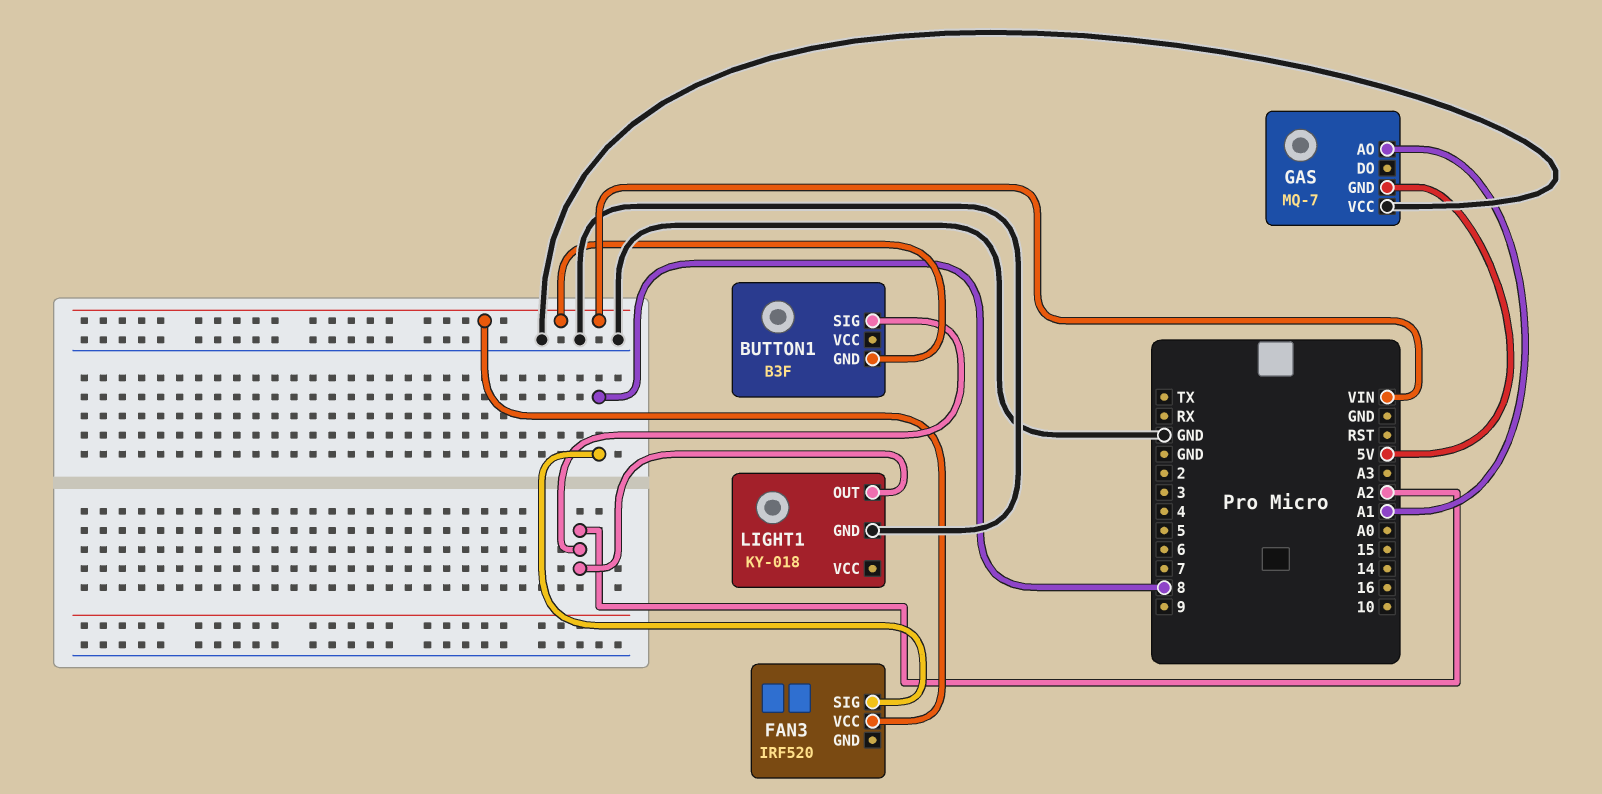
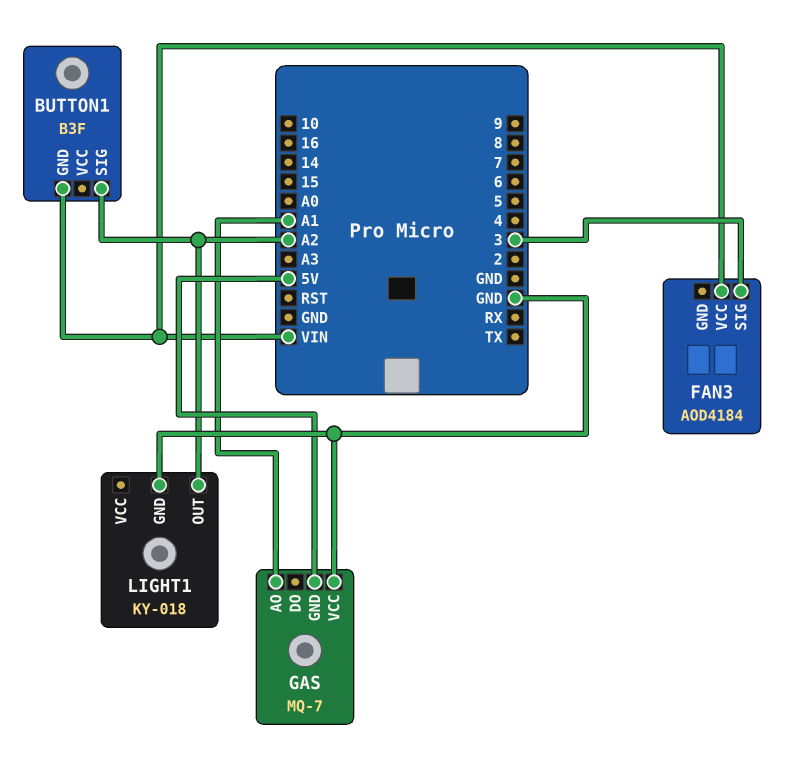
FAN3: IRF520 -> AOD4184
FAN3 pin SIG: 8 -> 3

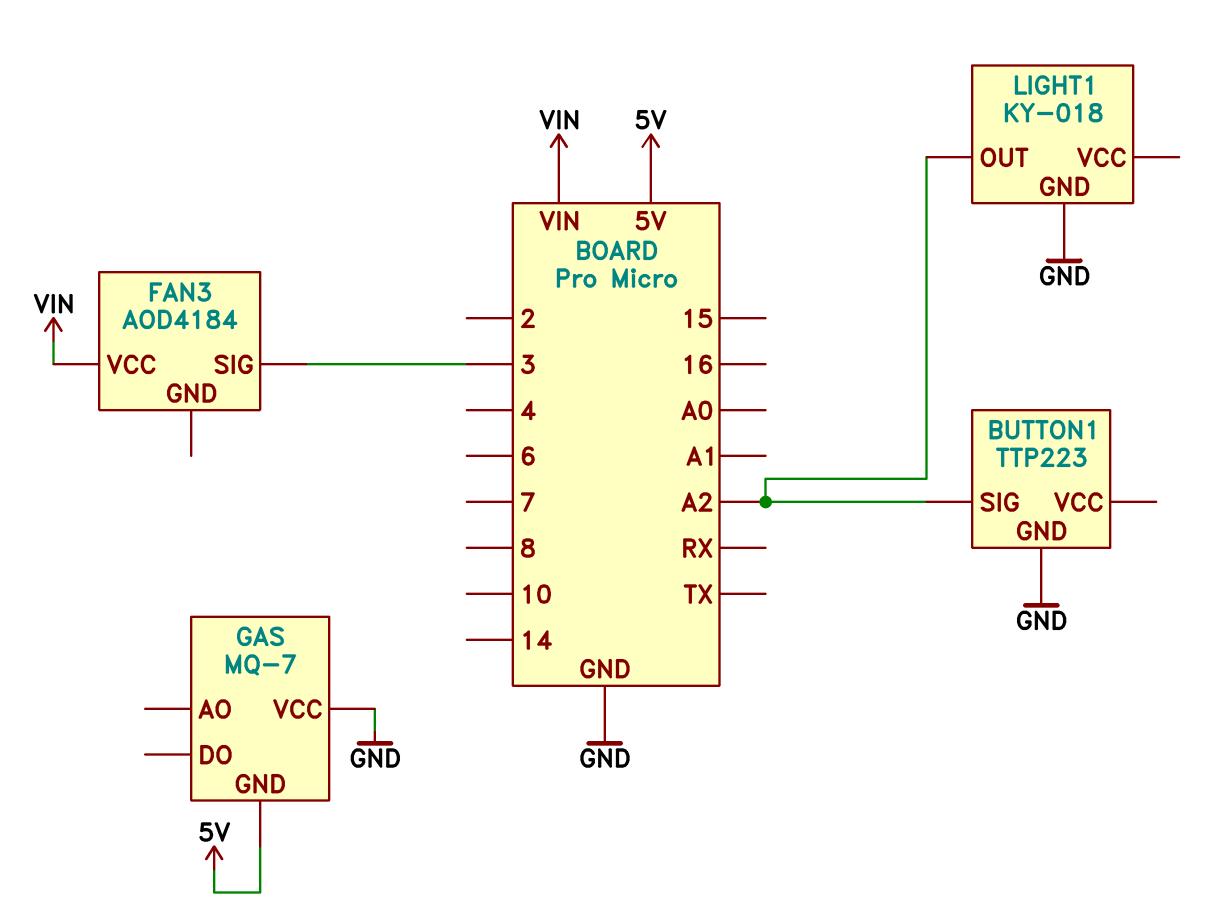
BUTTON1: B3F -> TTP223
BUTTON1 pin GND: VIN -> GND
GAS pin AO: A1 -> none

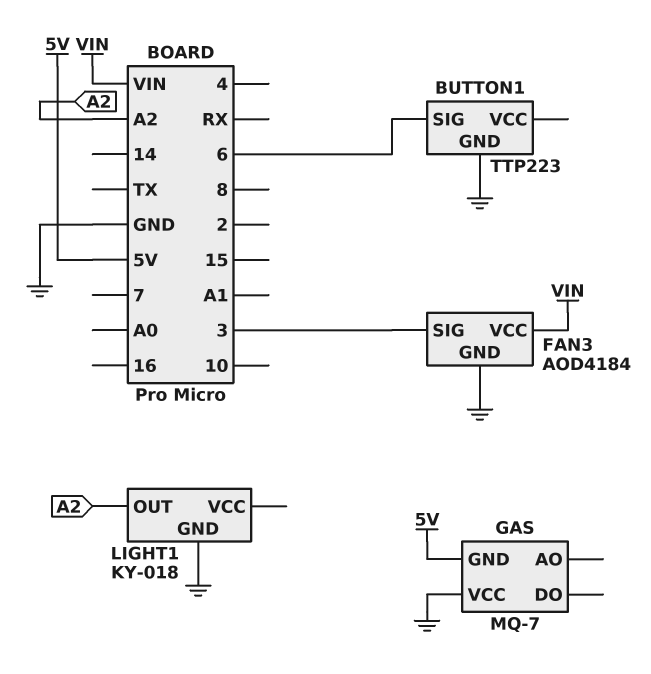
BUTTON1 pin SIG: A2 -> 6
FAN3 pin GND: none -> GND

